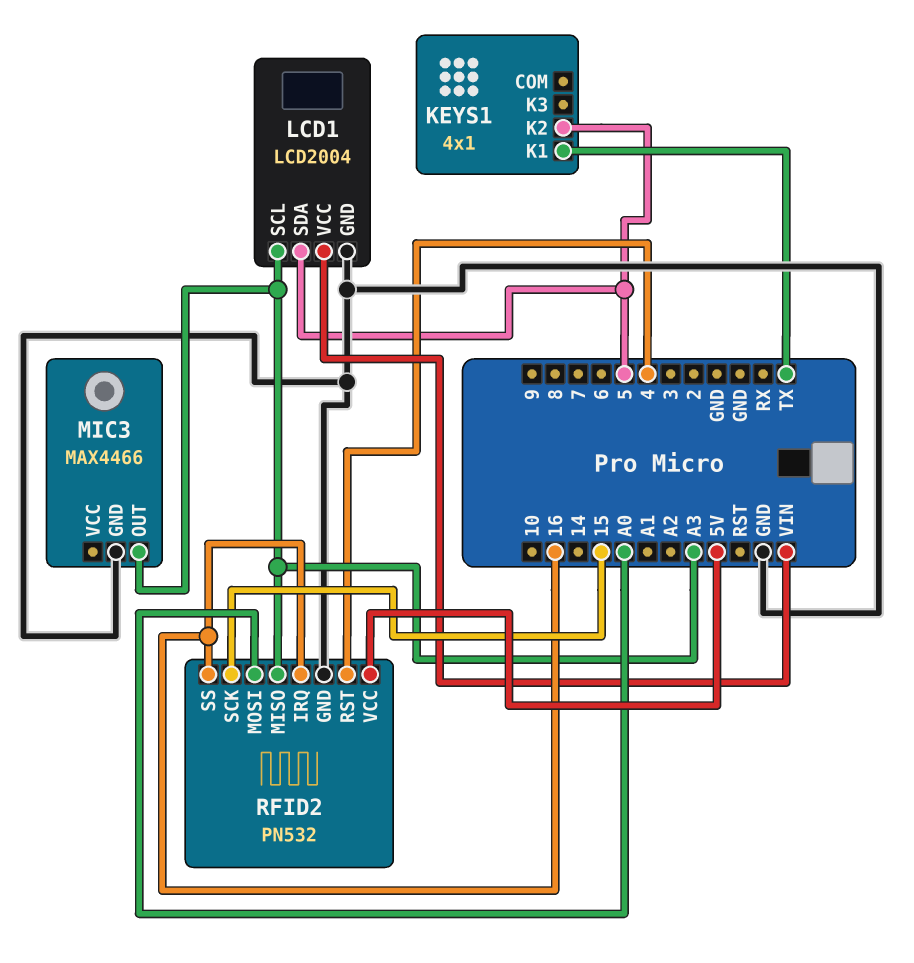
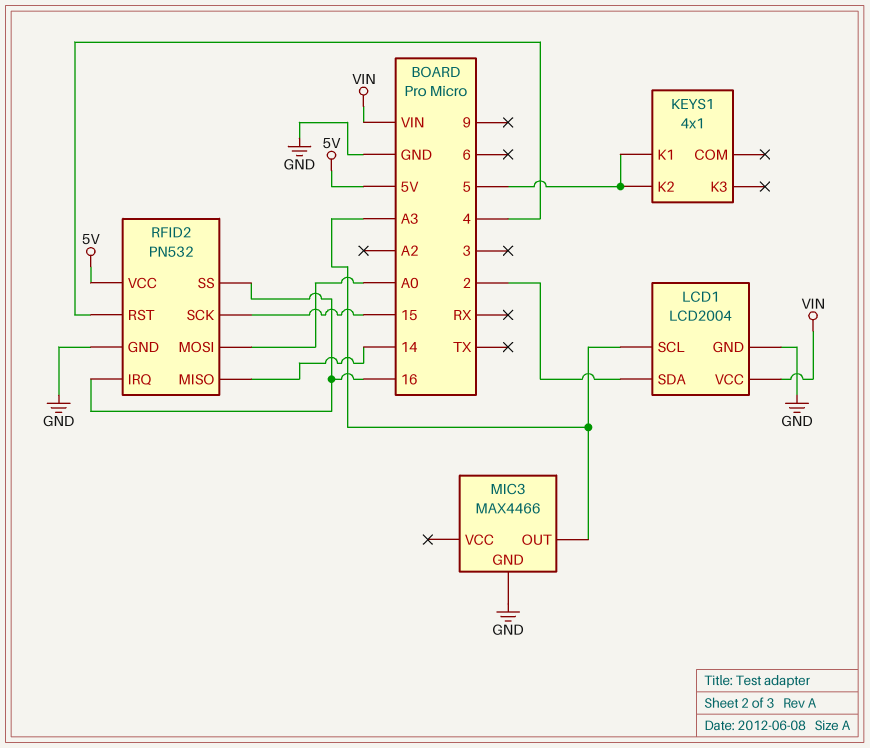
KEYS1 pin K1: TX -> 5
LCD1 pin SDA: 5 -> 2
RFID2 pin MISO: A3 -> 14

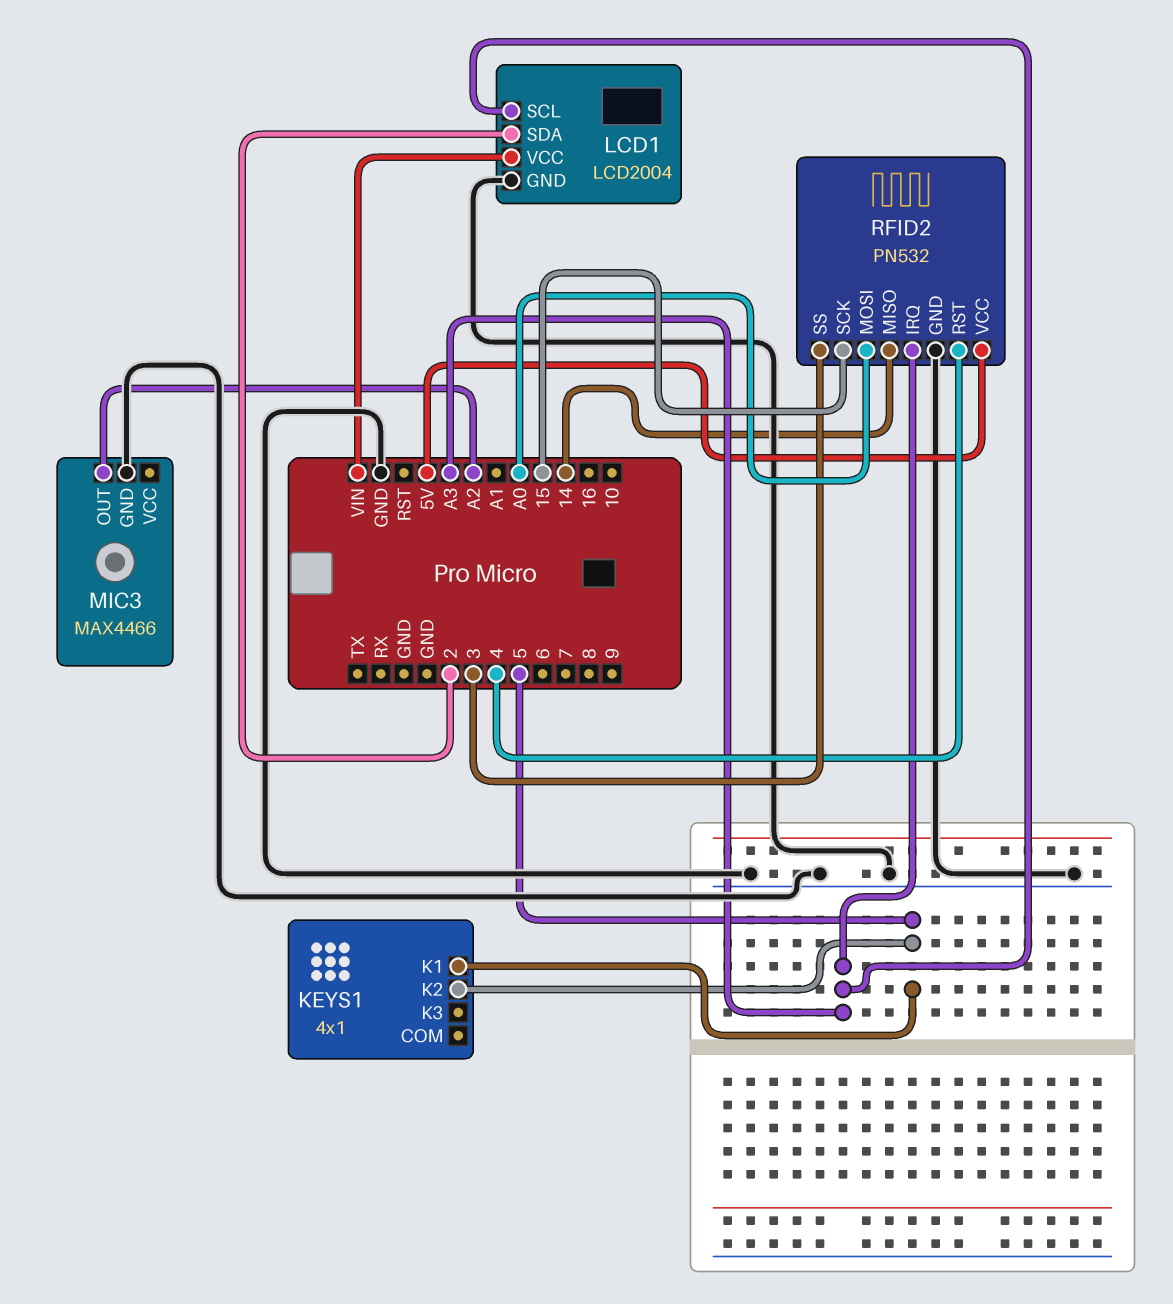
MIC3 pin OUT: A3 -> A2
RFID2 pin IRQ: 16 -> A3
RFID2 pin SS: 16 -> 3

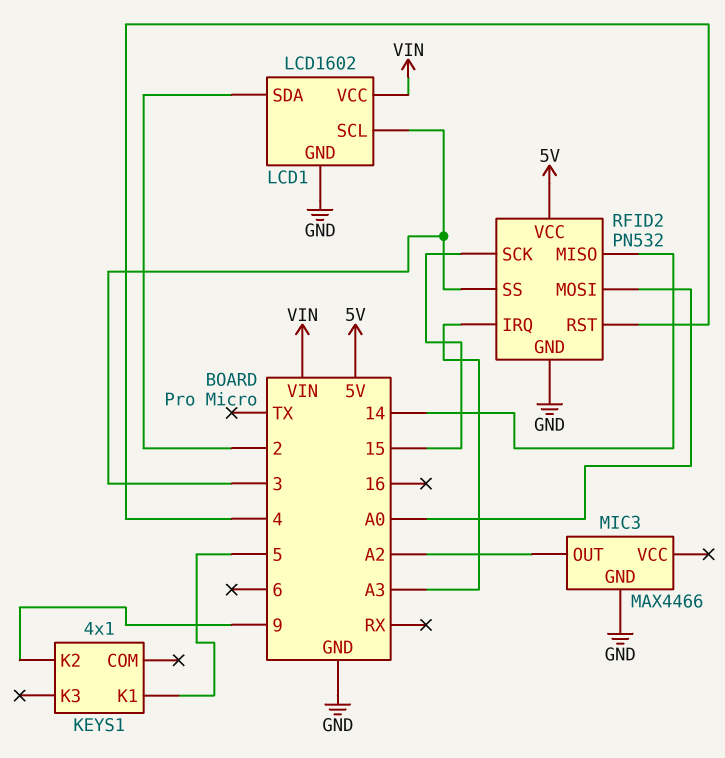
KEYS1 pin K2: 5 -> 9
LCD1: LCD2004 -> LCD1602
LCD1 pin SCL: A3 -> 3

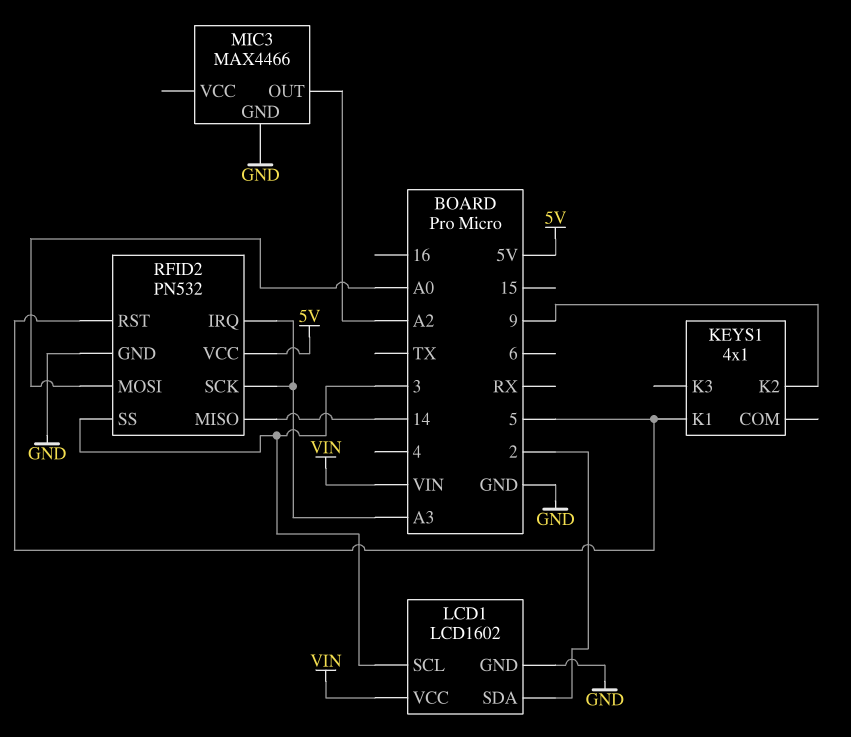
RFID2 pin RST: 4 -> 5
RFID2 pin SCK: 15 -> A3

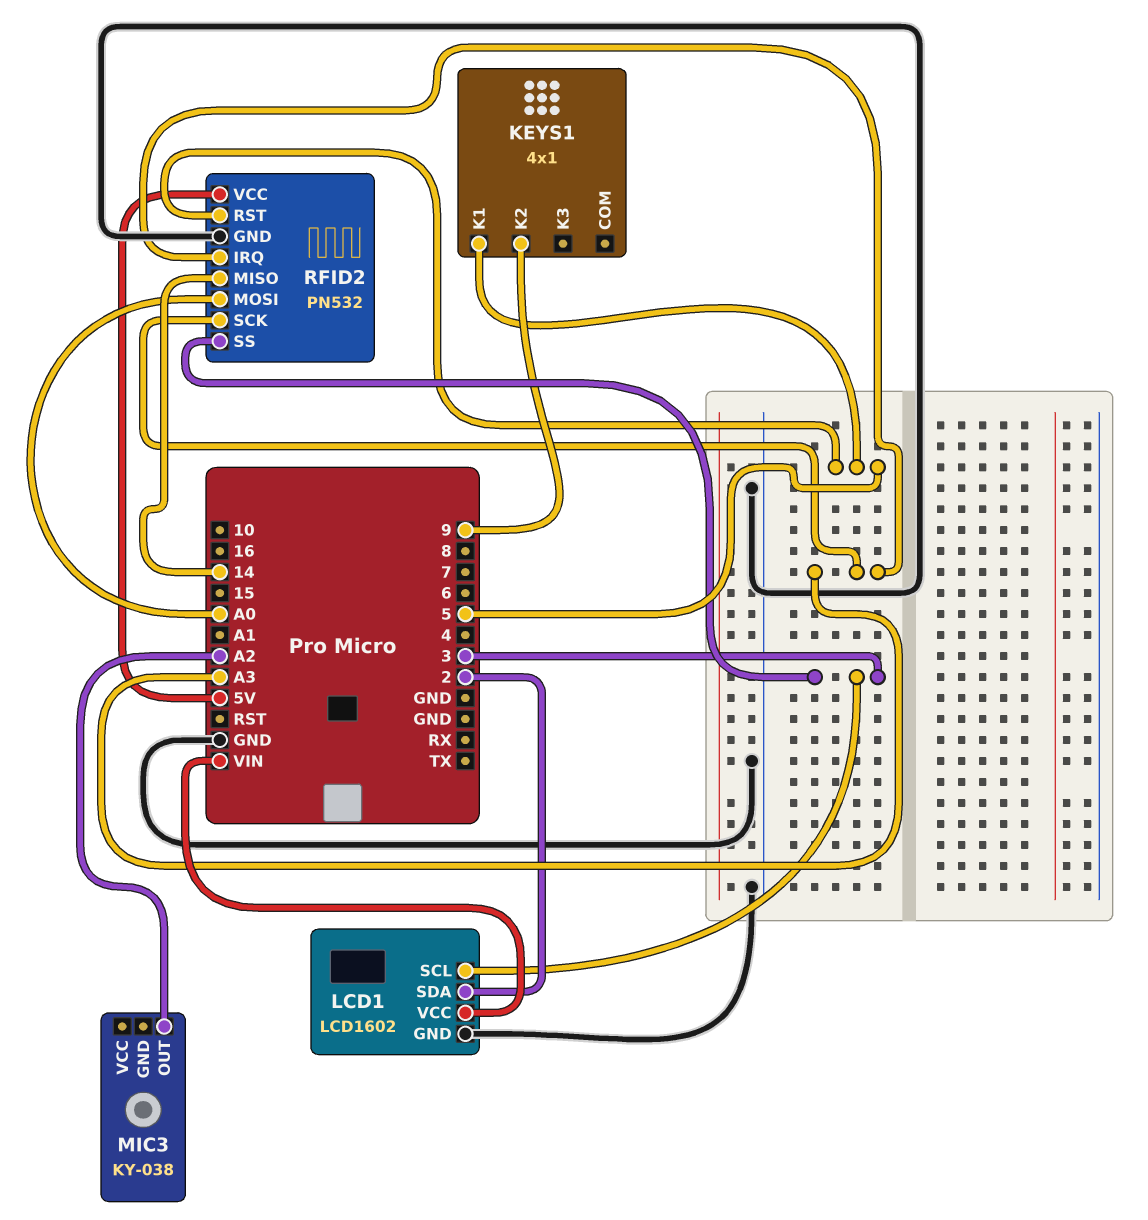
MIC3: MAX4466 -> KY-038
MIC3 pin GND: GND -> none

